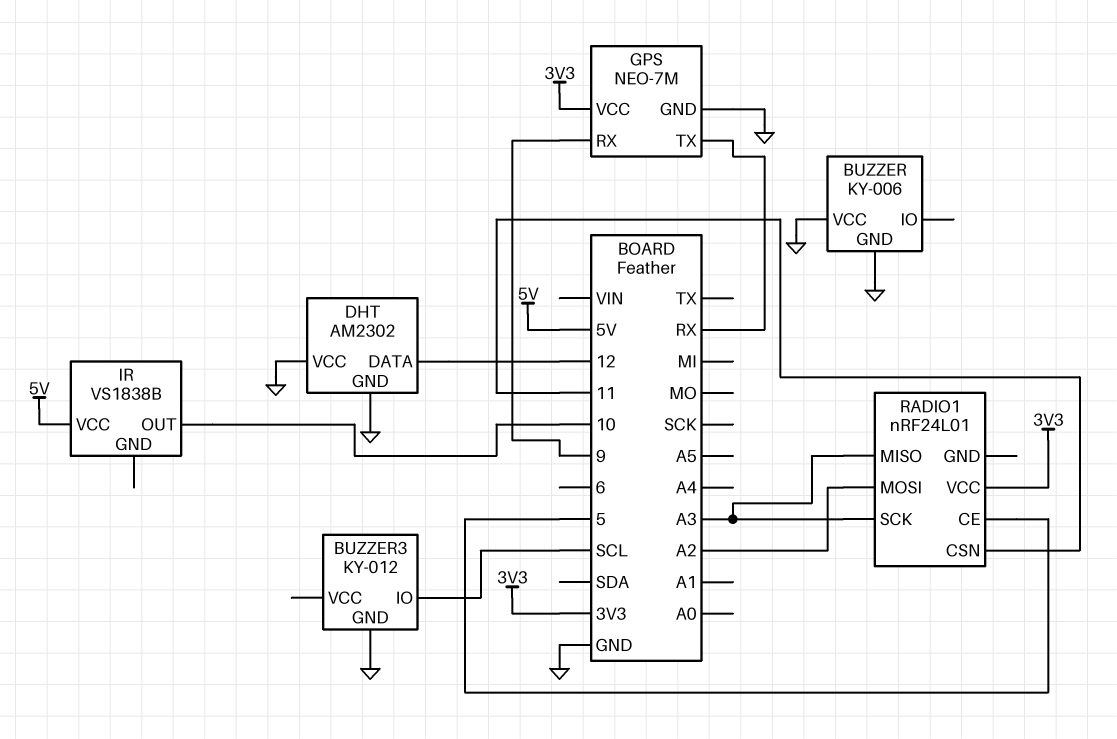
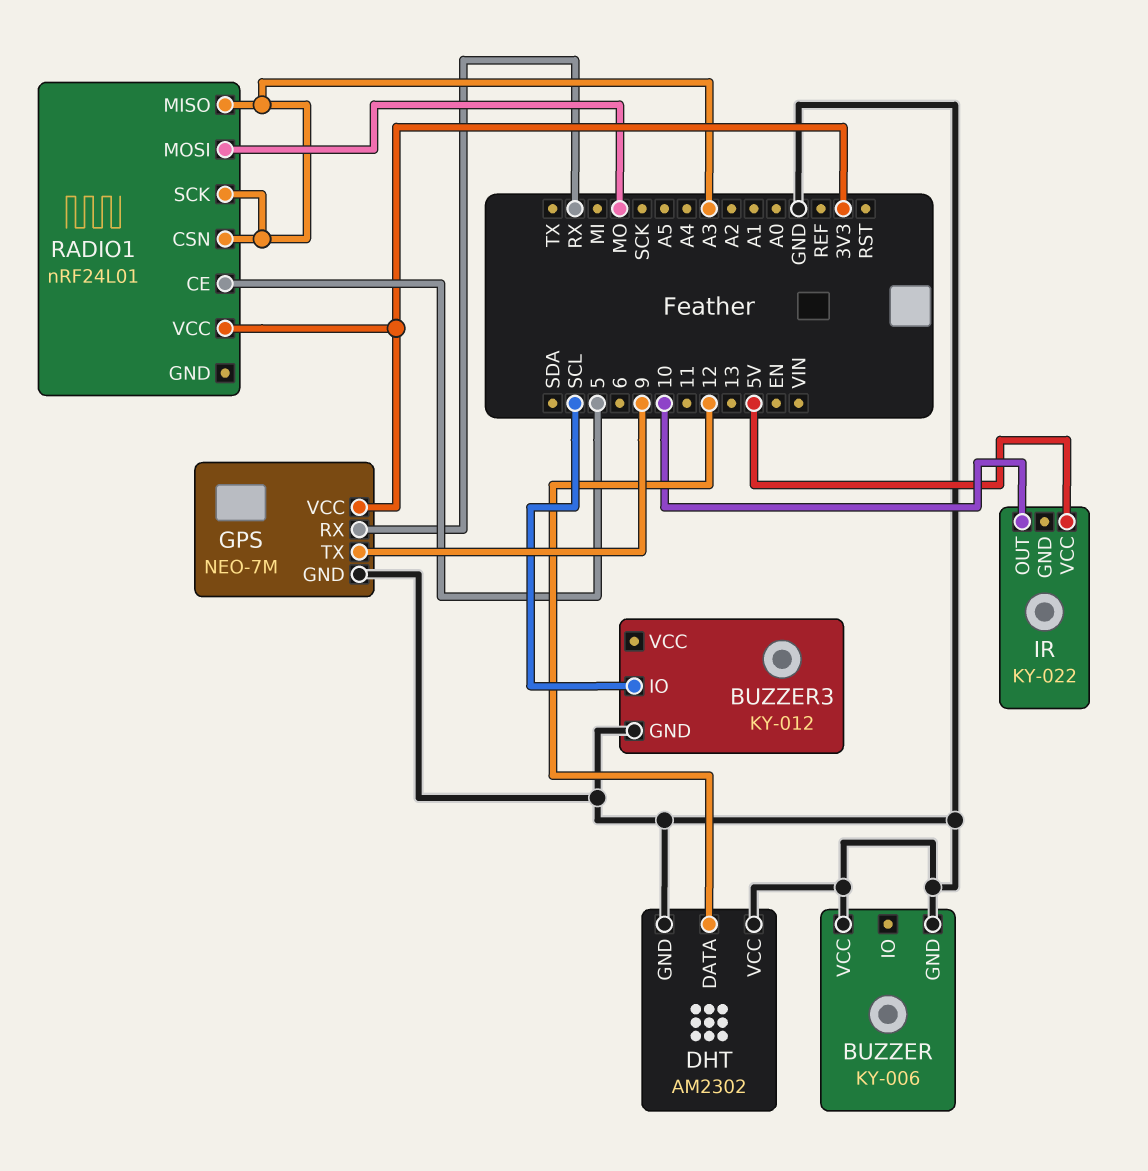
GPS pin RX: 9 -> RX
GPS pin TX: RX -> 9
IR: VS1838B -> KY-022
RADIO1 pin CSN: 11 -> A3
RADIO1 pin MOSI: A2 -> MO

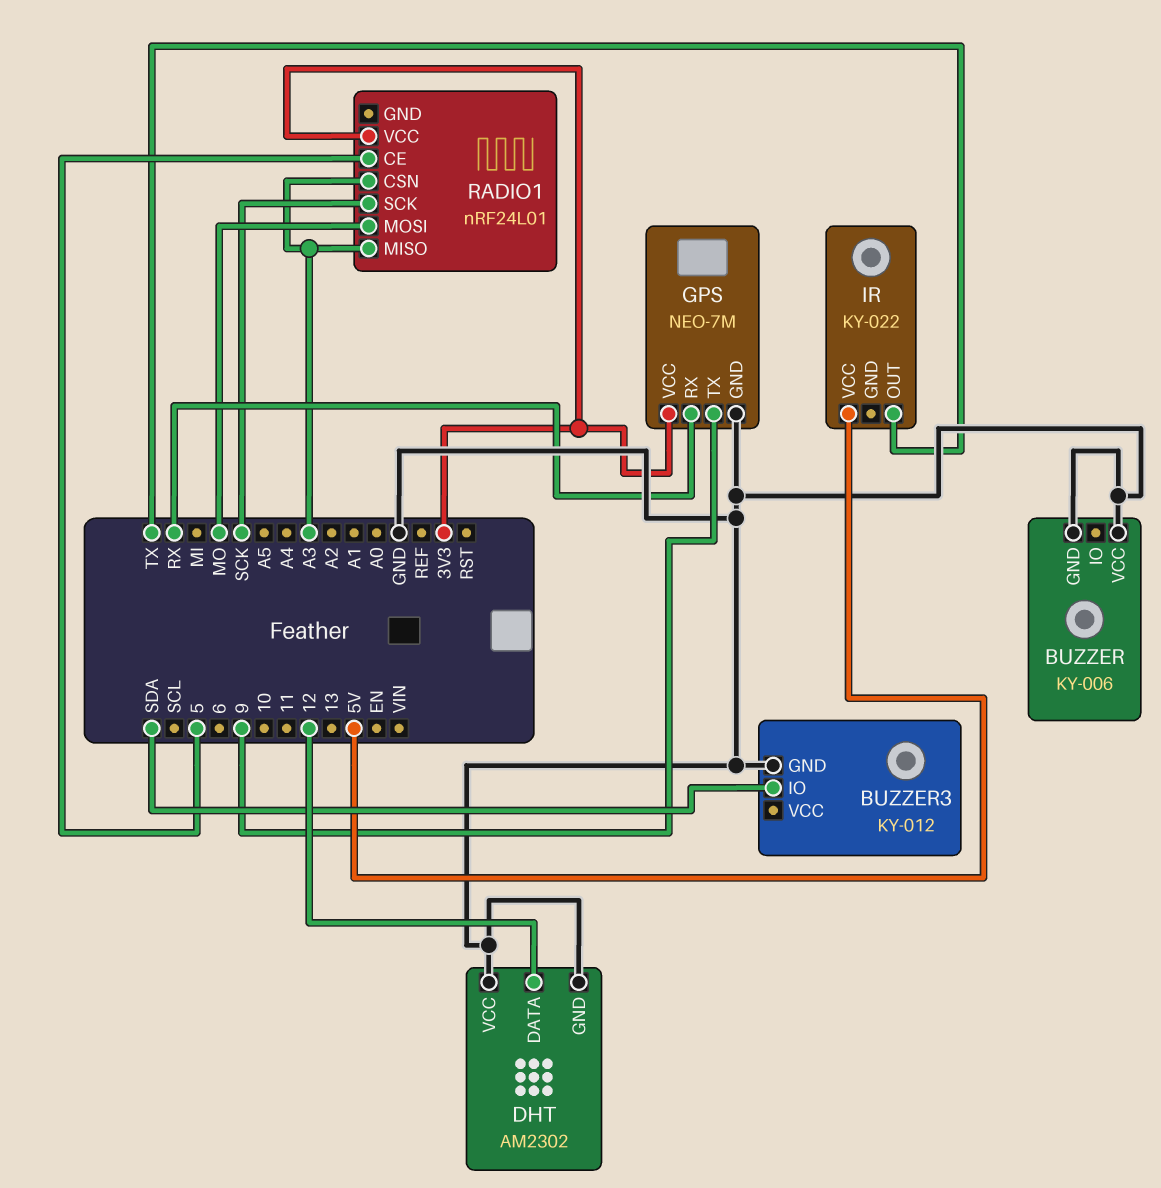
BUZZER3 pin IO: SCL -> SDA
IR pin OUT: 10 -> TX
RADIO1 pin SCK: A3 -> SCK

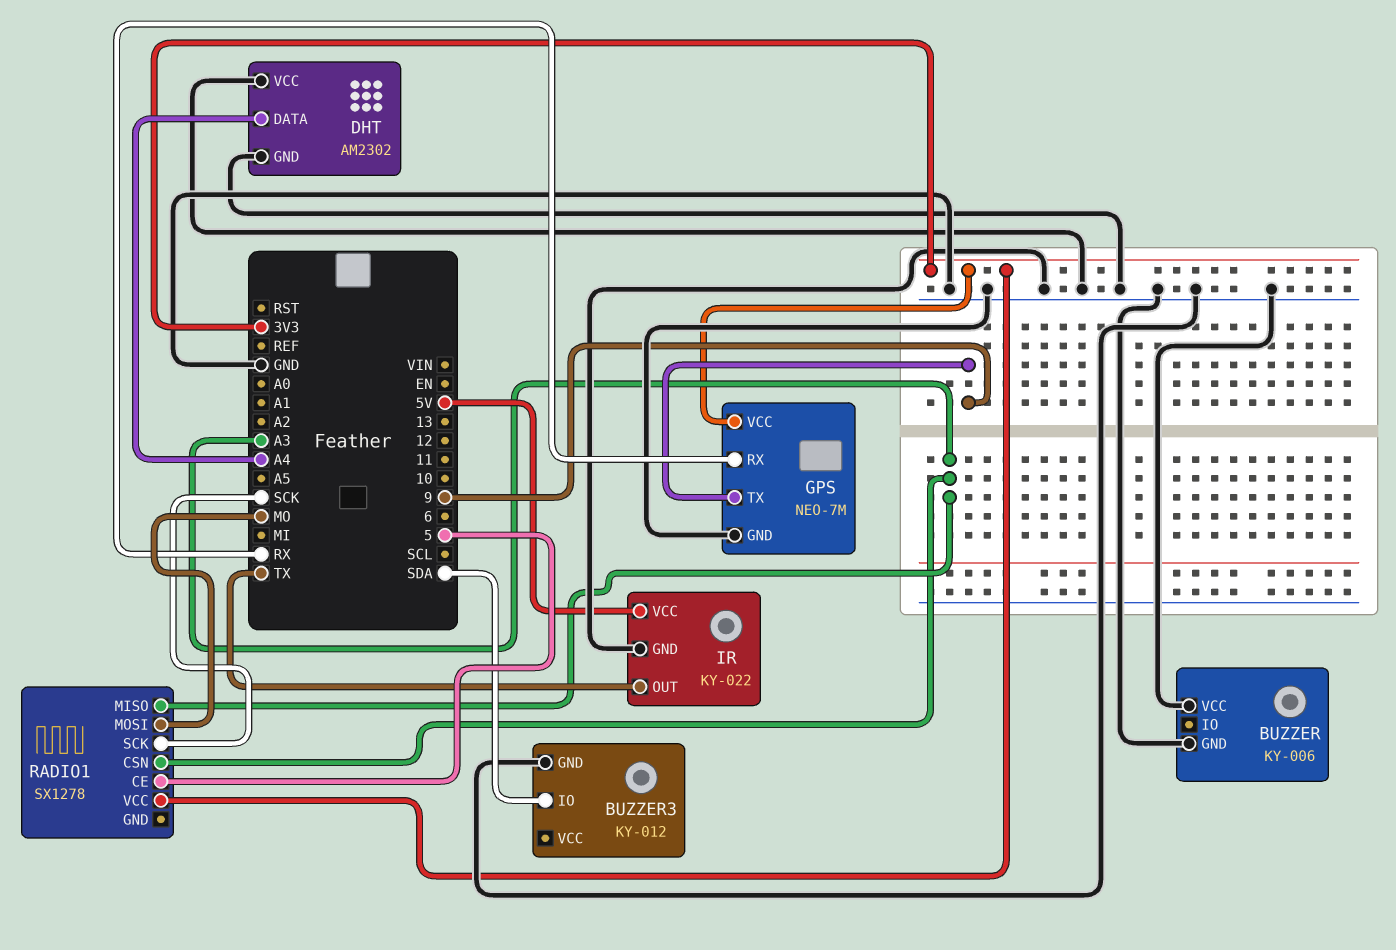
DHT pin DATA: 12 -> A4
IR pin GND: none -> GND
RADIO1: nRF24L01 -> SX1278

